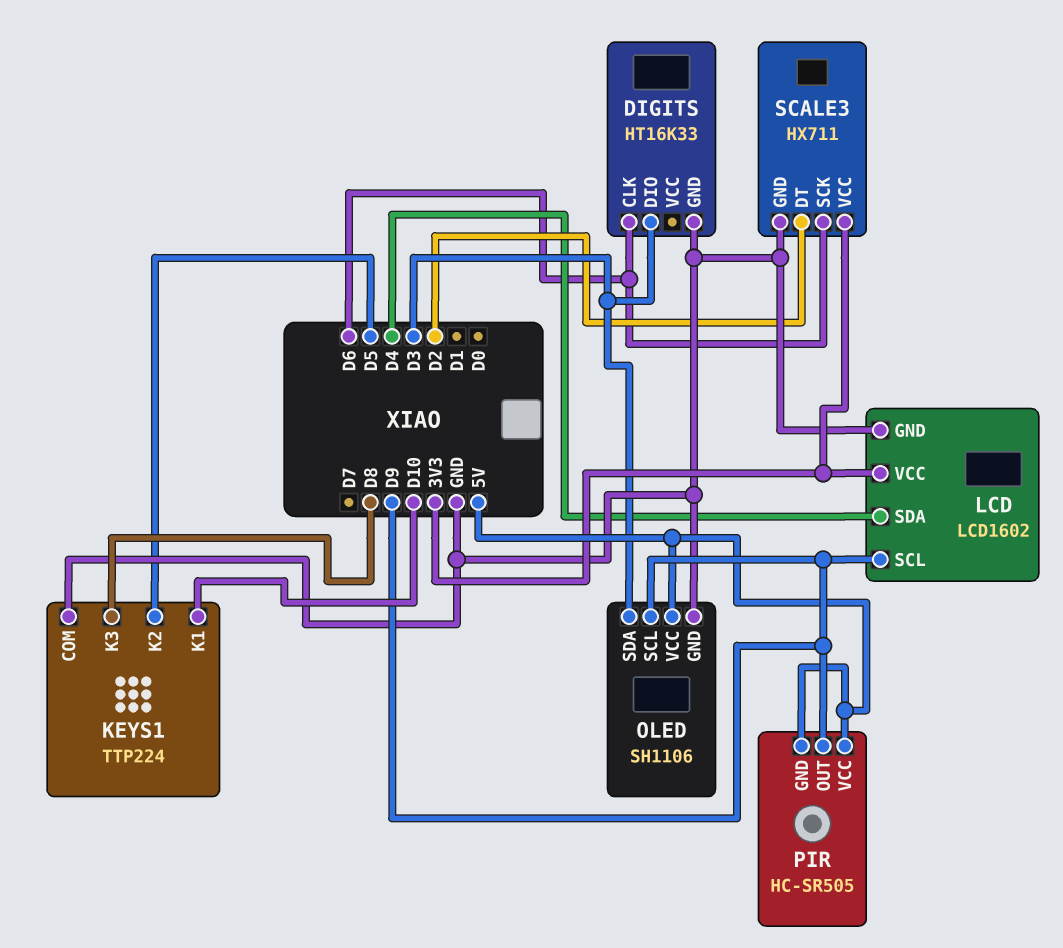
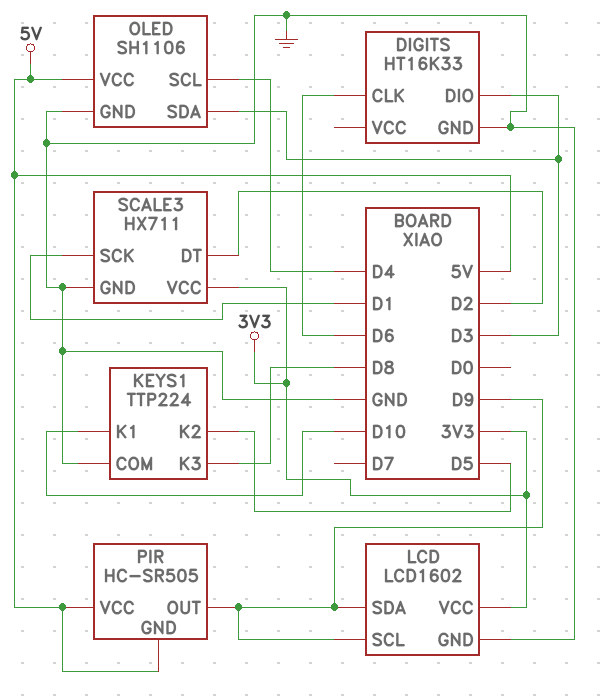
LCD pin SDA: D4 -> D9
OLED pin SCL: D9 -> D4
SCALE3 pin SCK: D6 -> D1

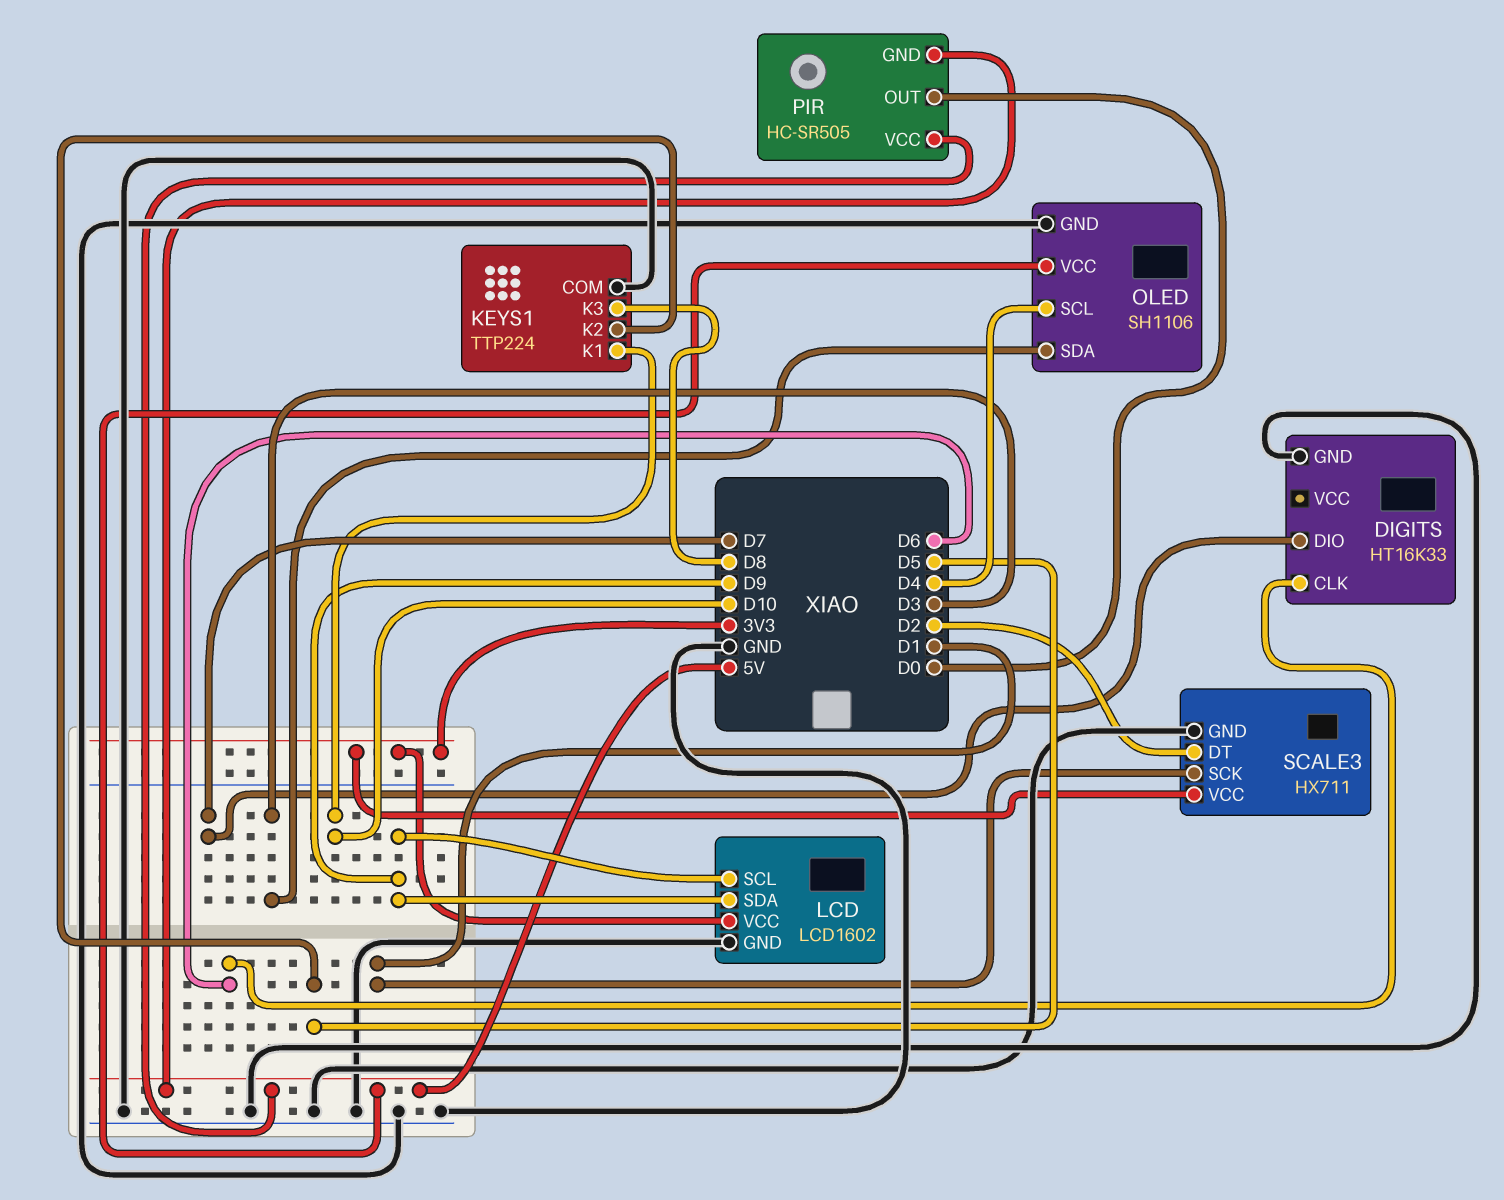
DIGITS pin DIO: D3 -> D7
PIR pin OUT: D9 -> D0

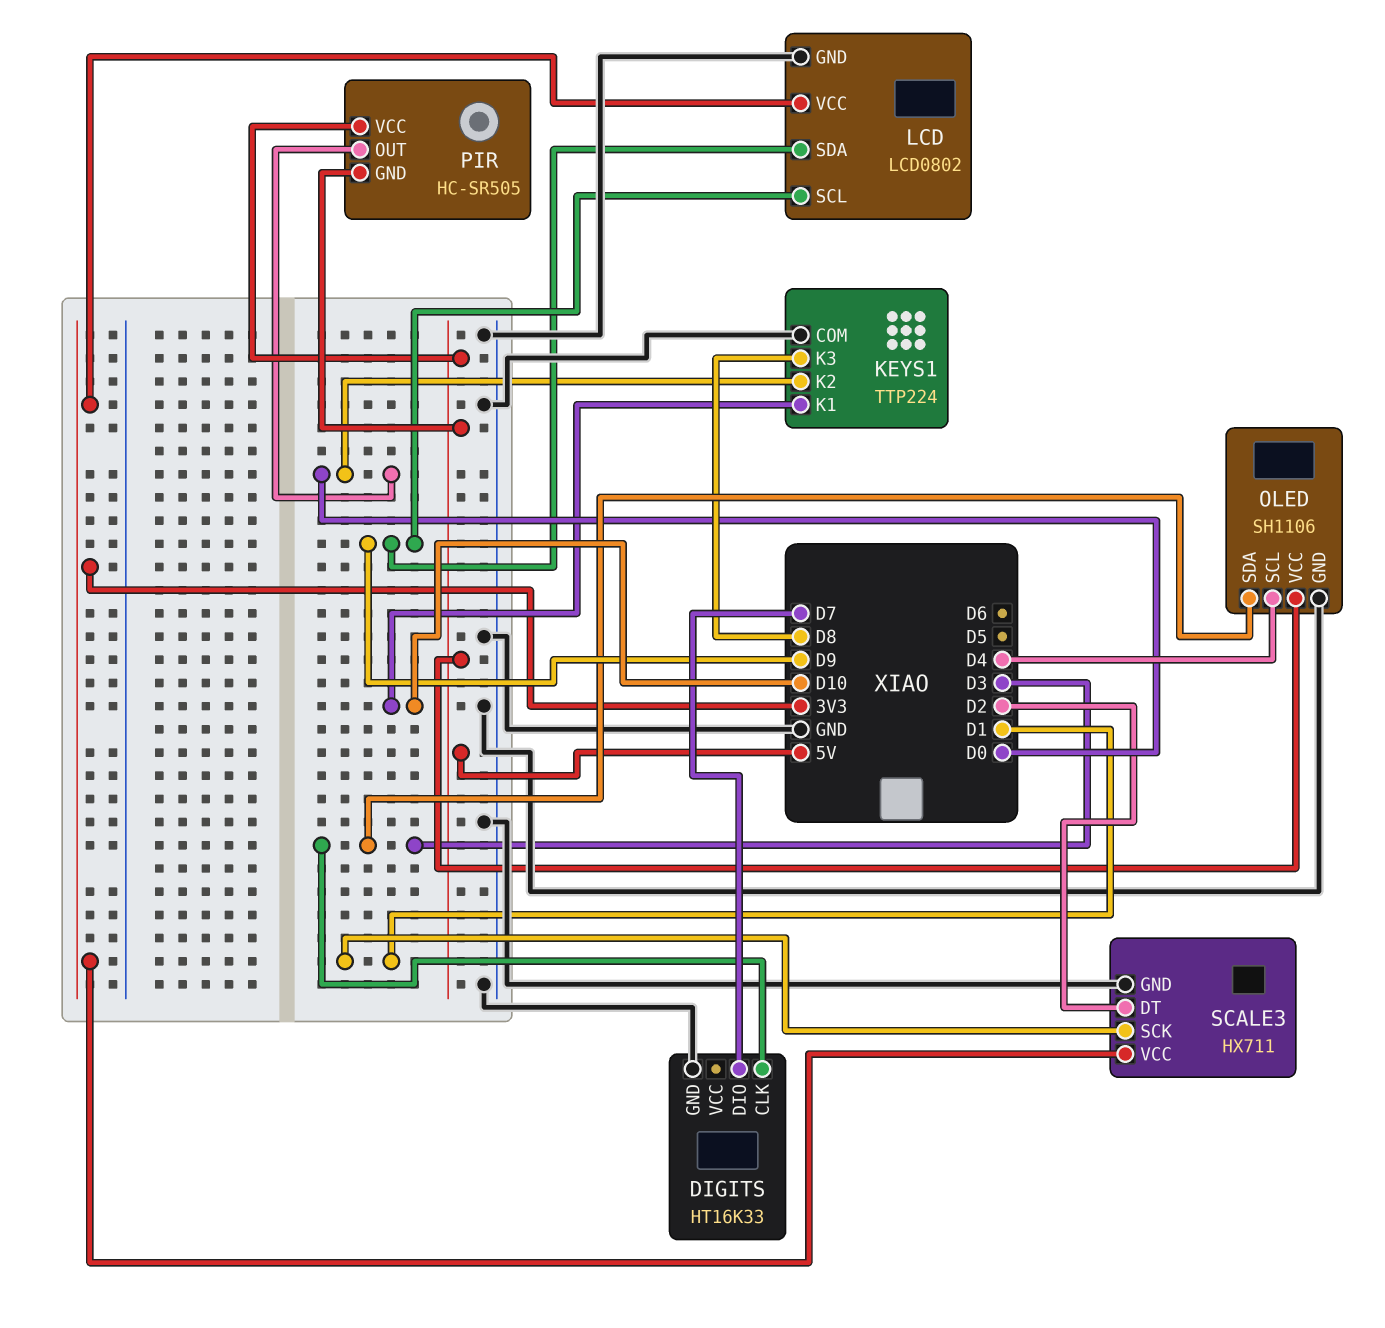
DIGITS pin CLK: D6 -> D3
KEYS1 pin K2: D5 -> D0
LCD: LCD1602 -> LCD0802

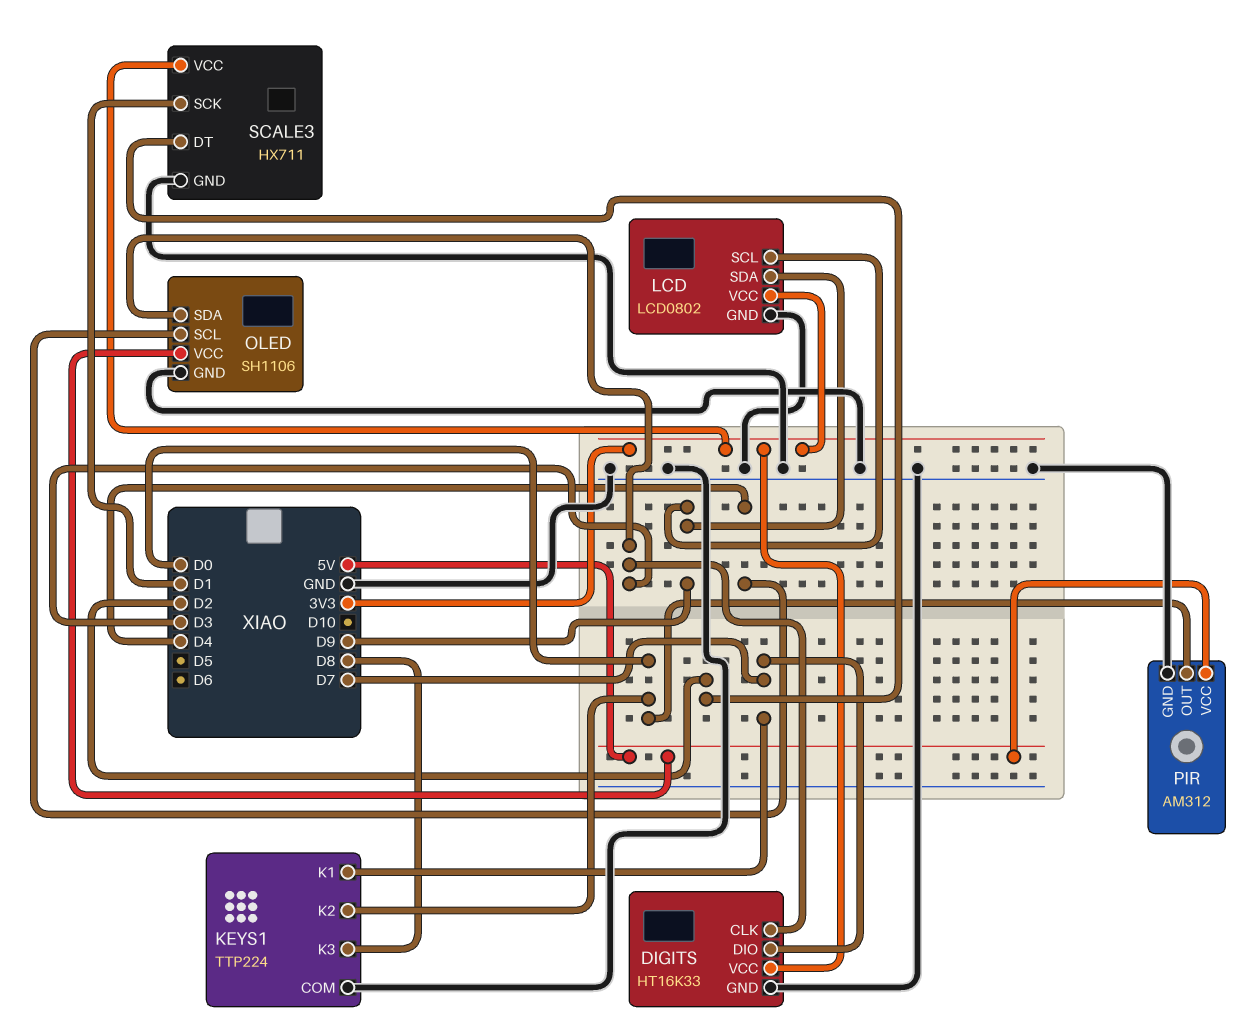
DIGITS pin VCC: none -> 3V3
KEYS1 pin K1: D10 -> D7
PIR: HC-SR505 -> AM312
PIR pin GND: 5V -> GND

